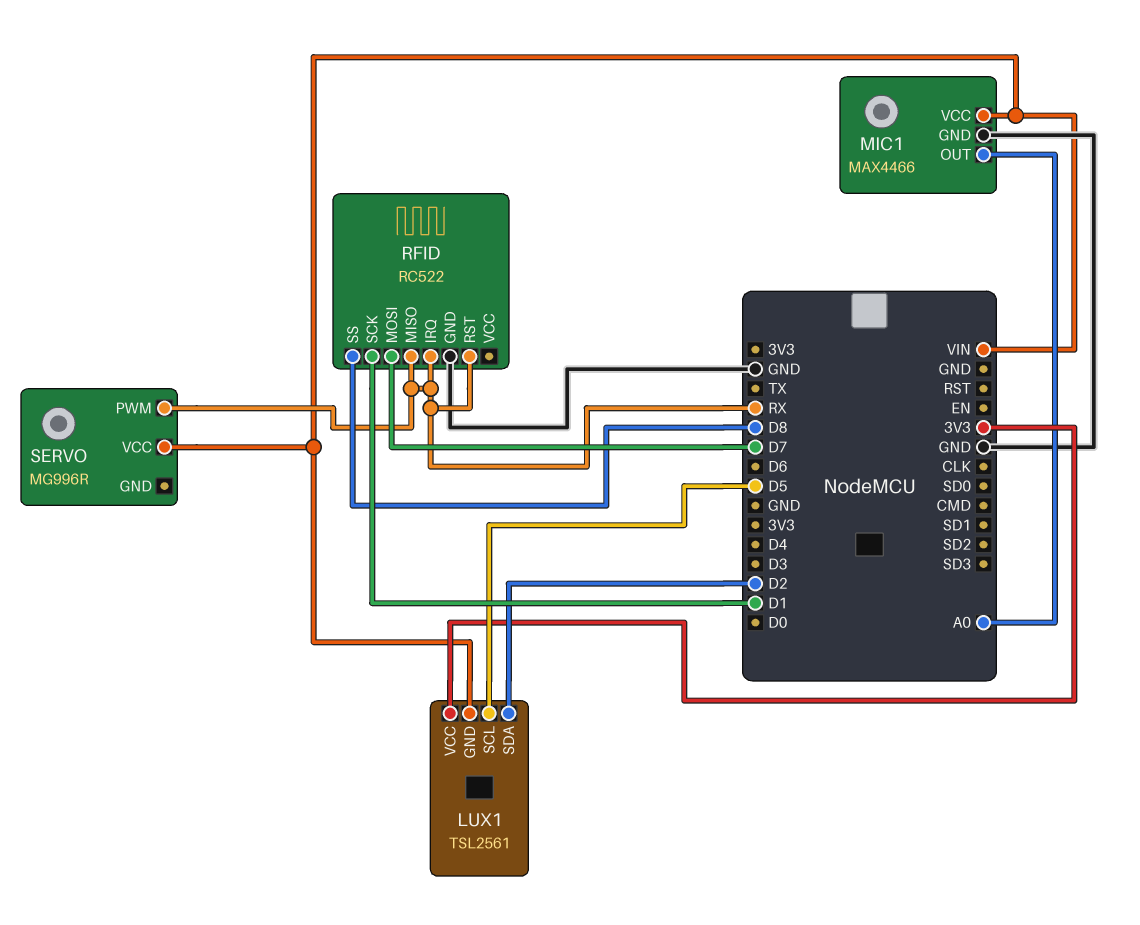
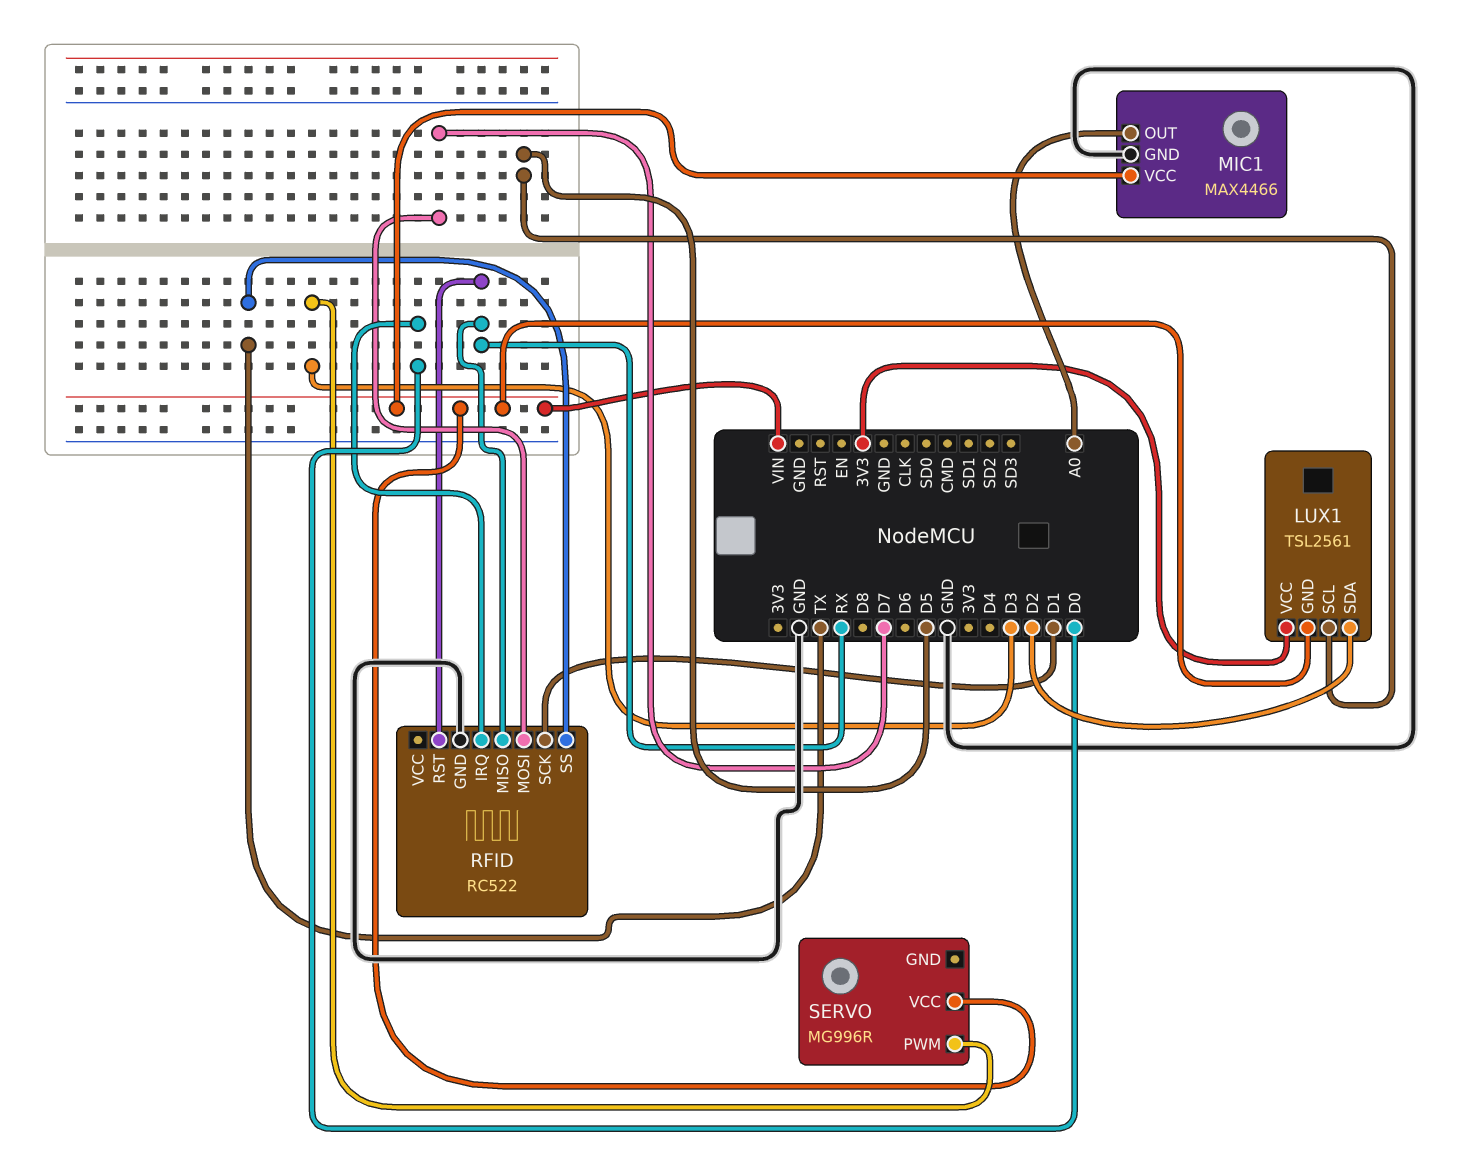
RFID pin IRQ: RX -> D0
RFID pin SS: D8 -> TX
SERVO pin PWM: RX -> D3

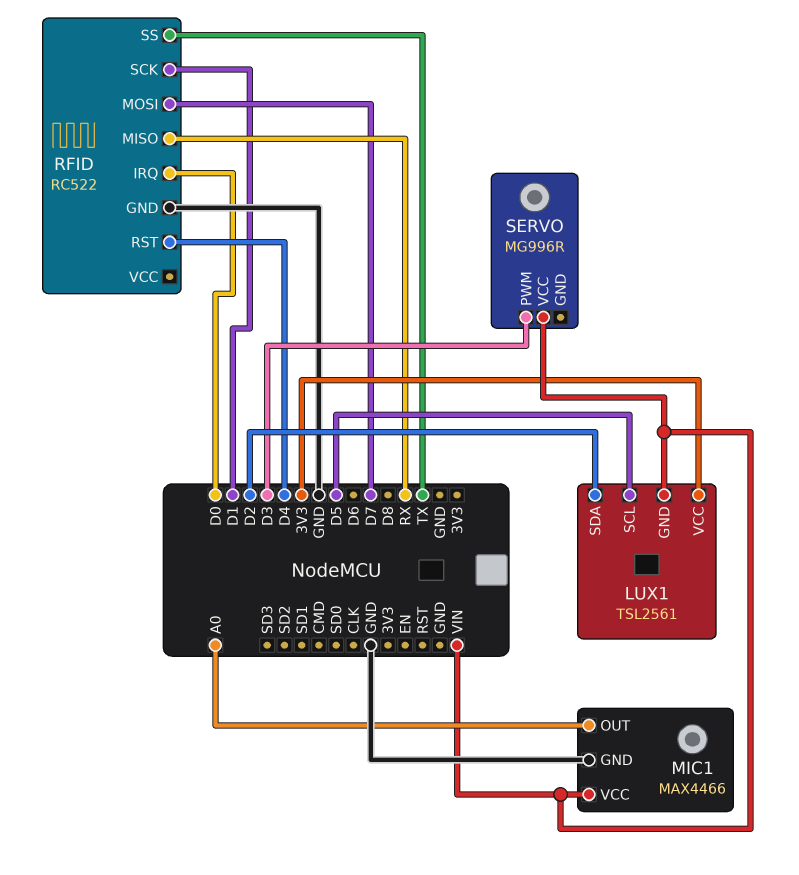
RFID pin RST: RX -> D4

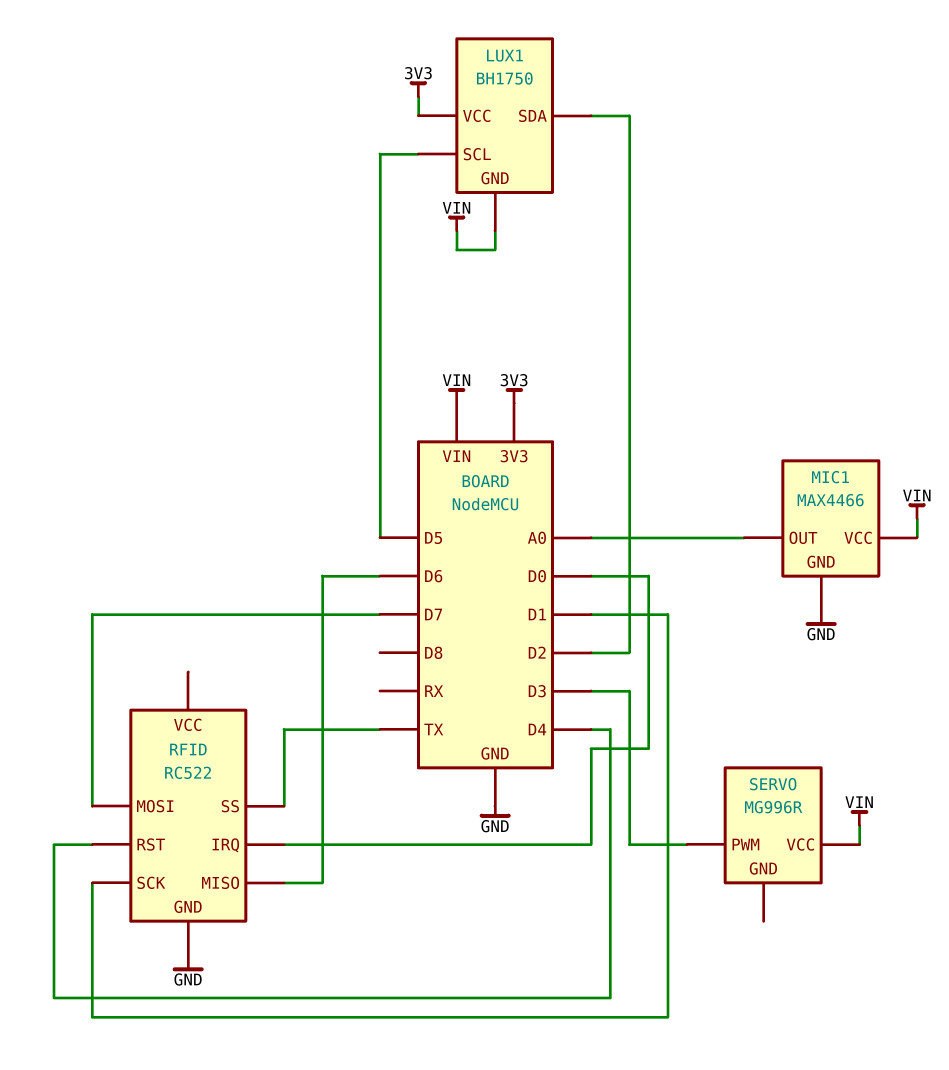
LUX1: TSL2561 -> BH1750
RFID pin MISO: RX -> D6

